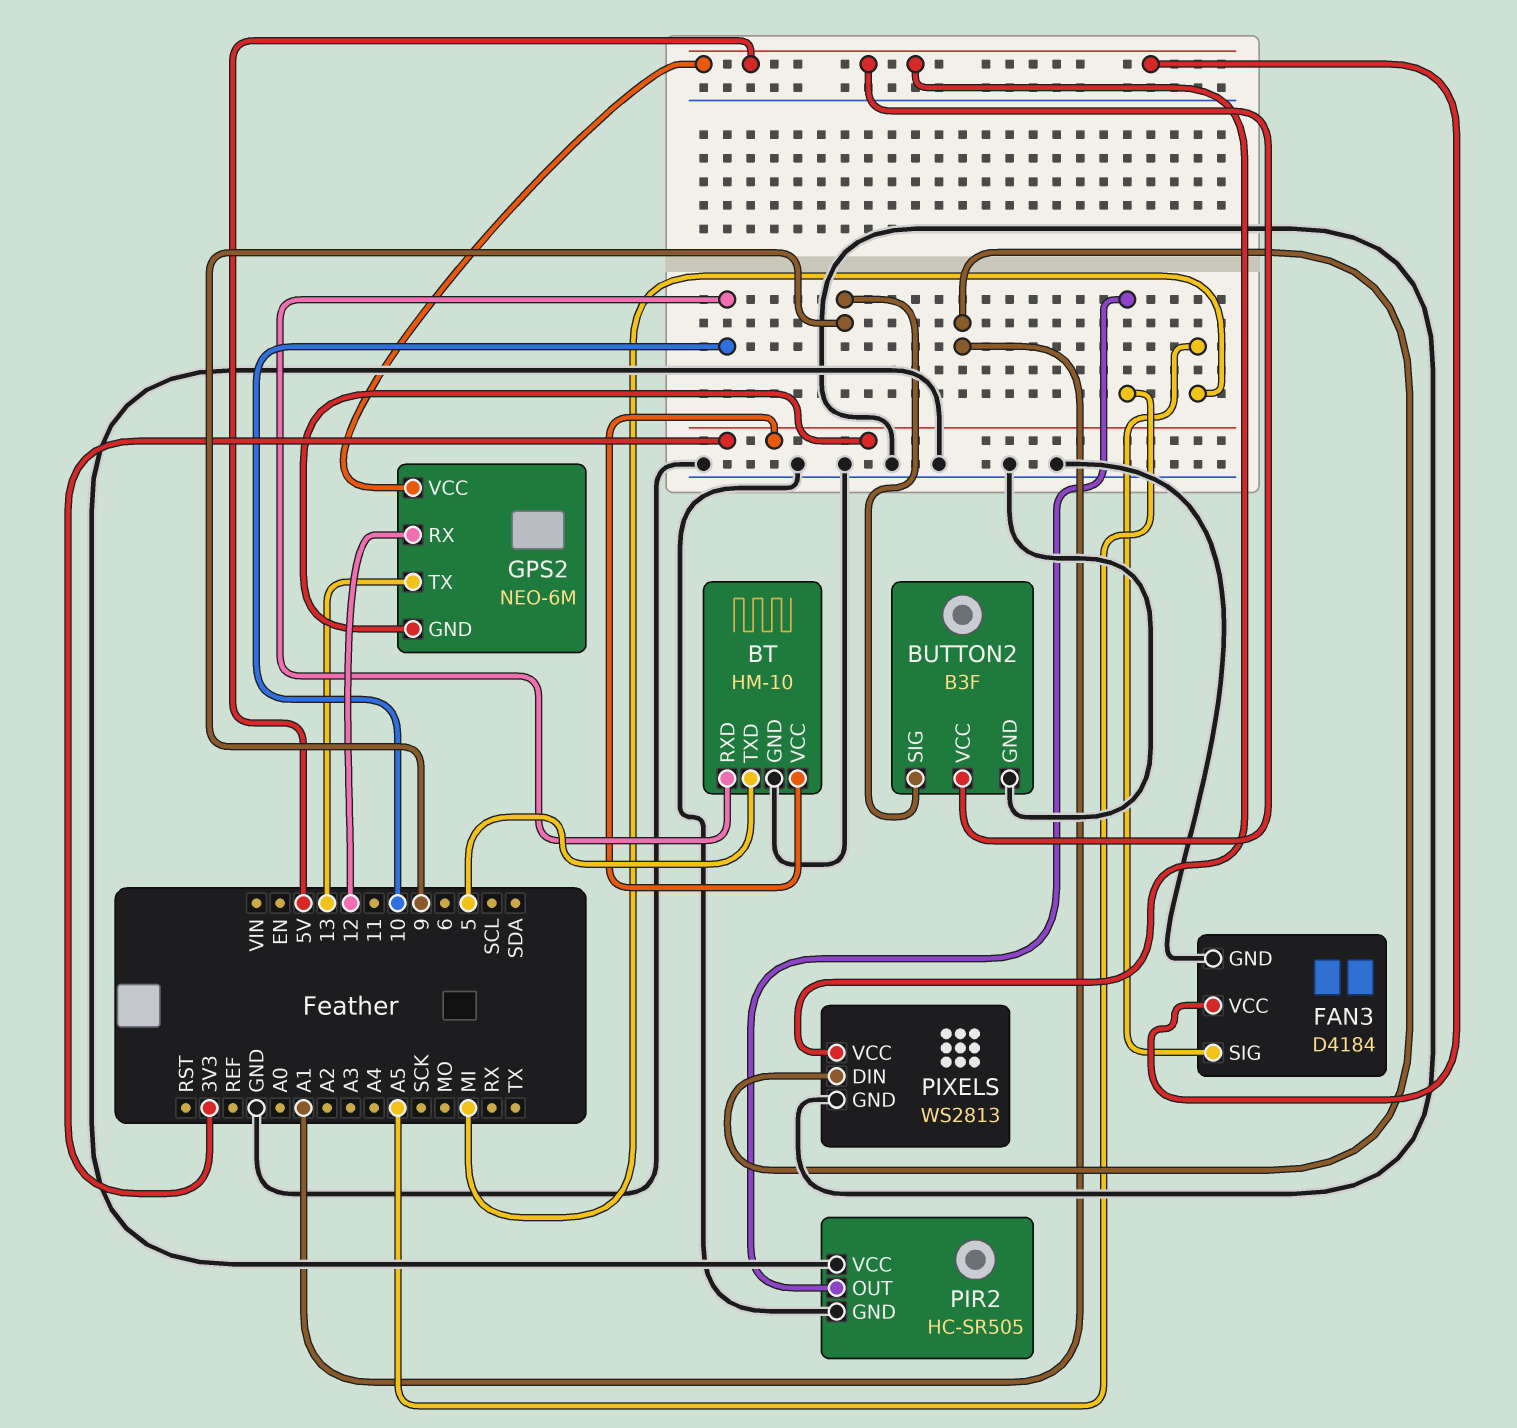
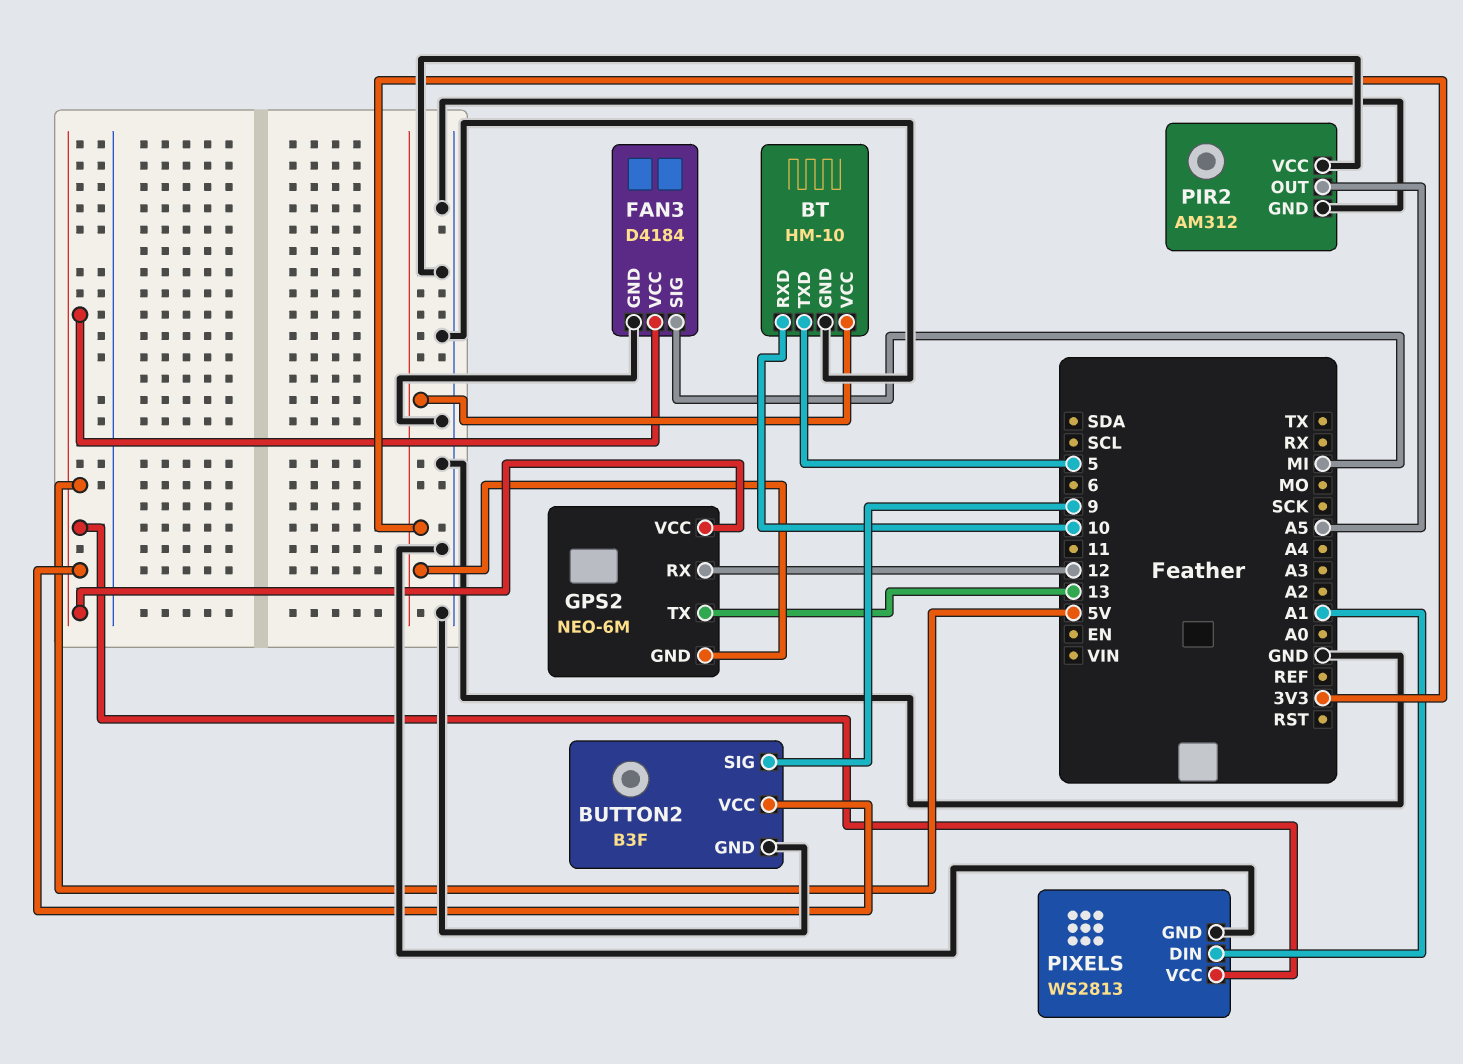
PIR2: HC-SR505 -> AM312

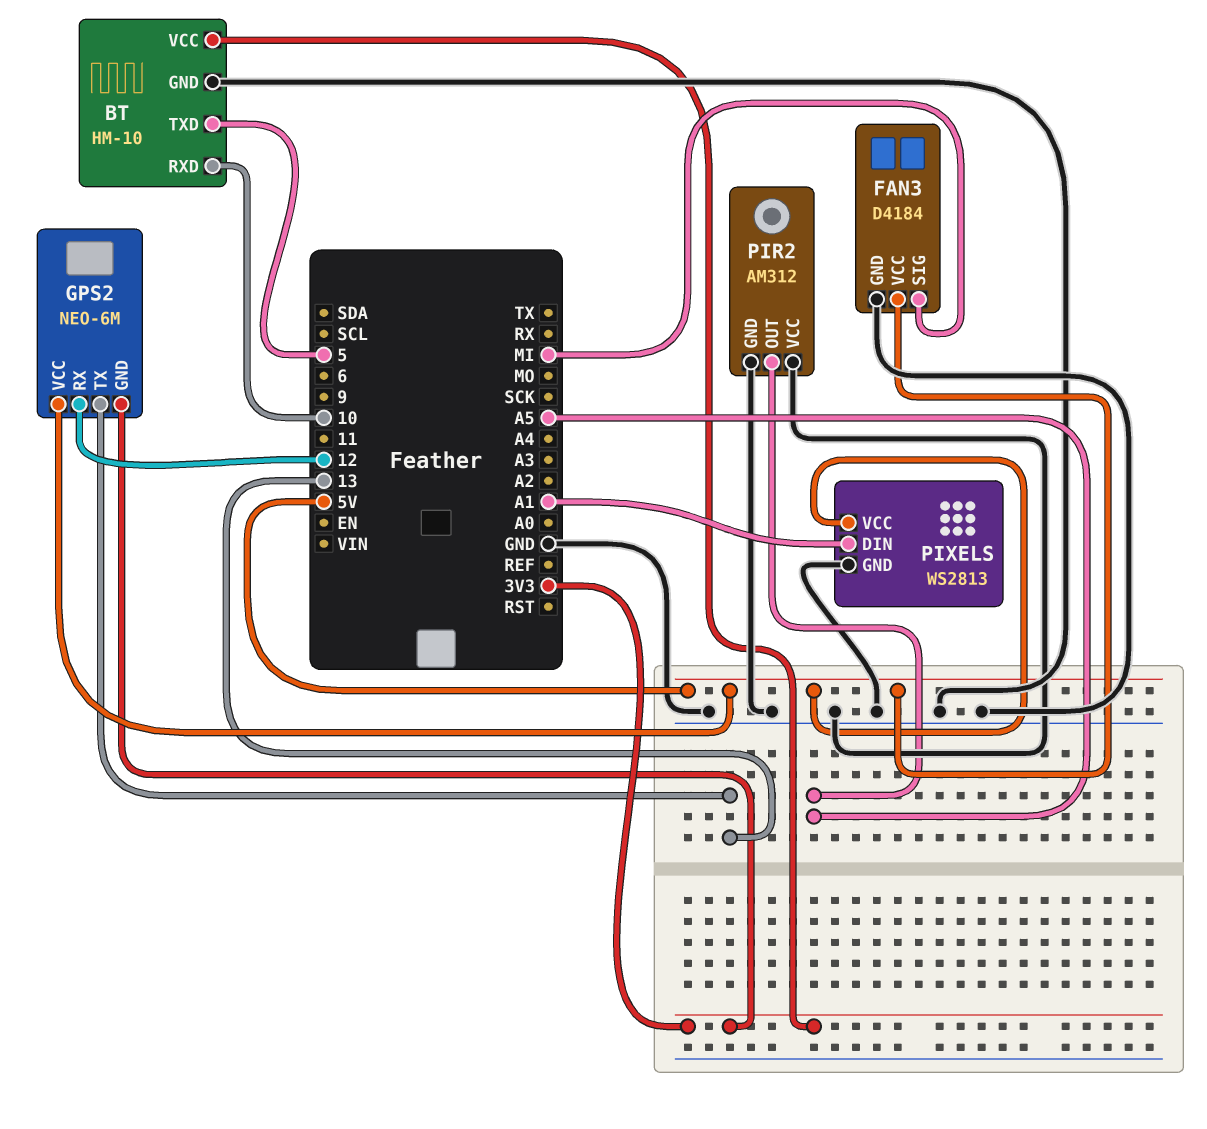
BUTTON2: B3F -> none
BUTTON2 pin GND: GND -> none
BUTTON2 pin SIG: 9 -> none
BUTTON2 pin VCC: 5V -> none

